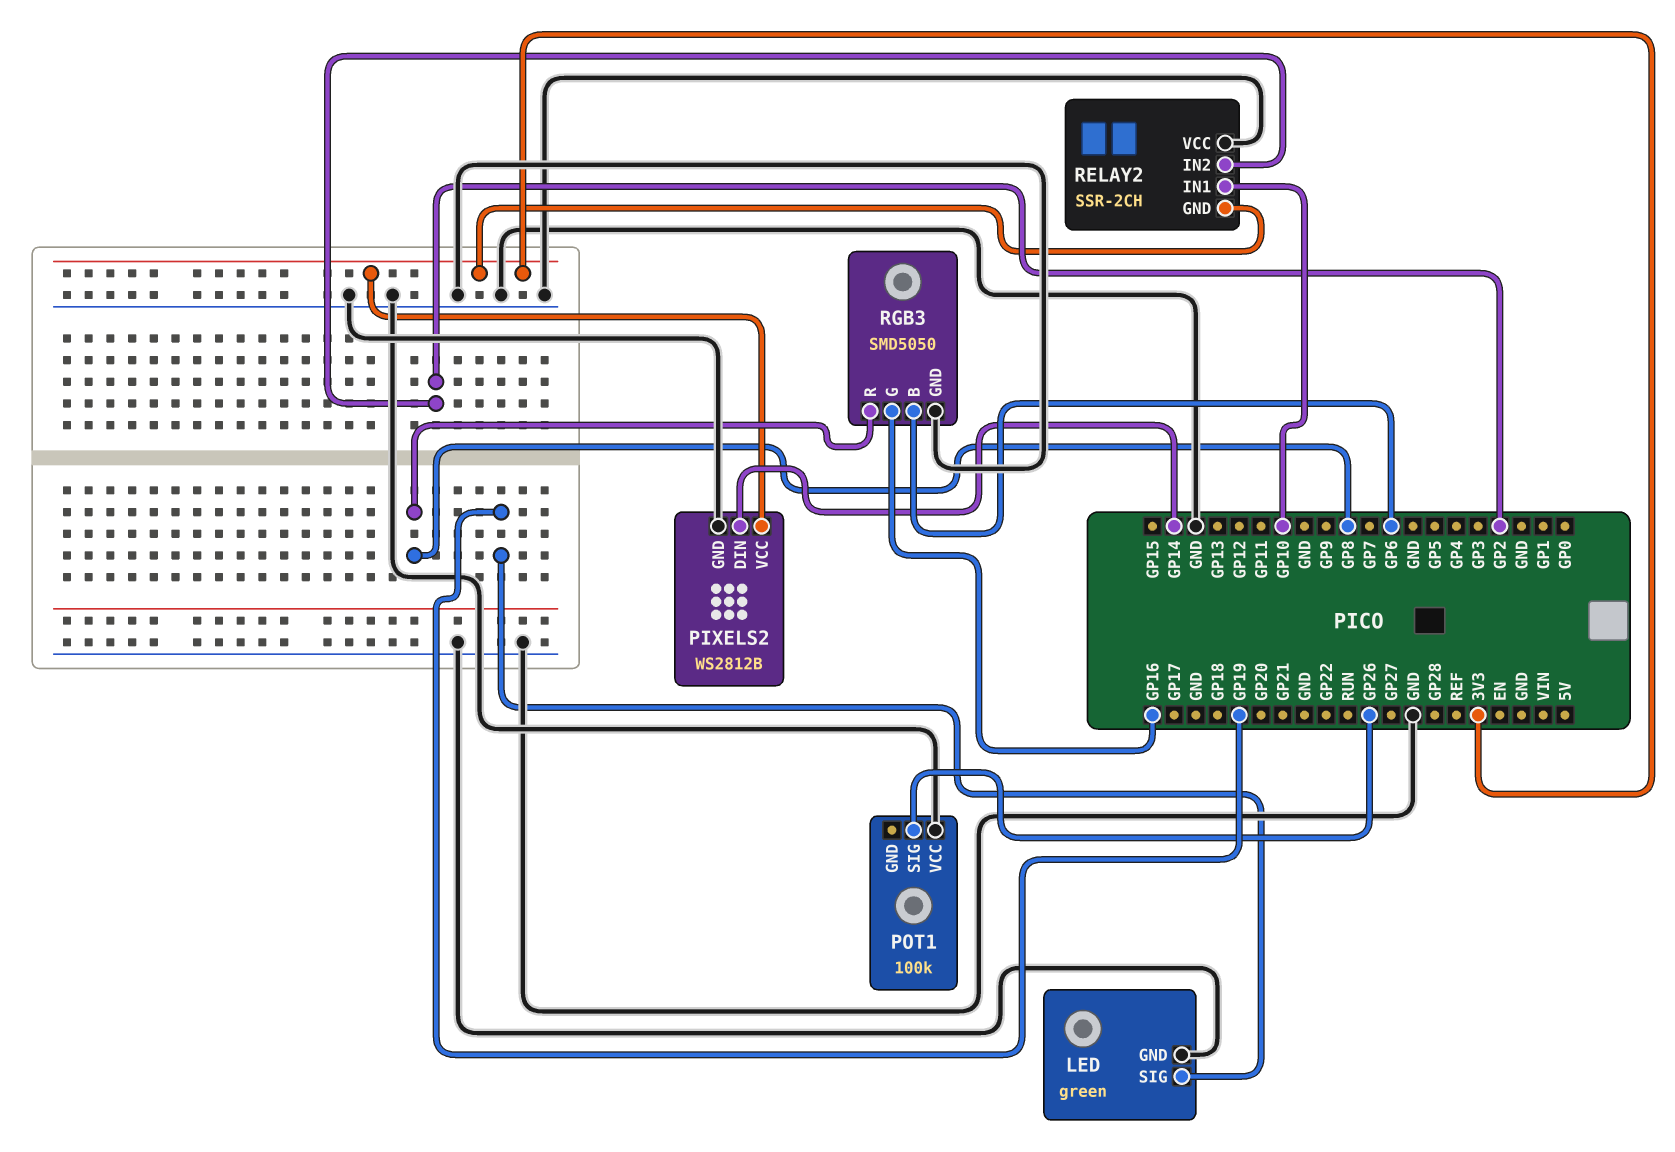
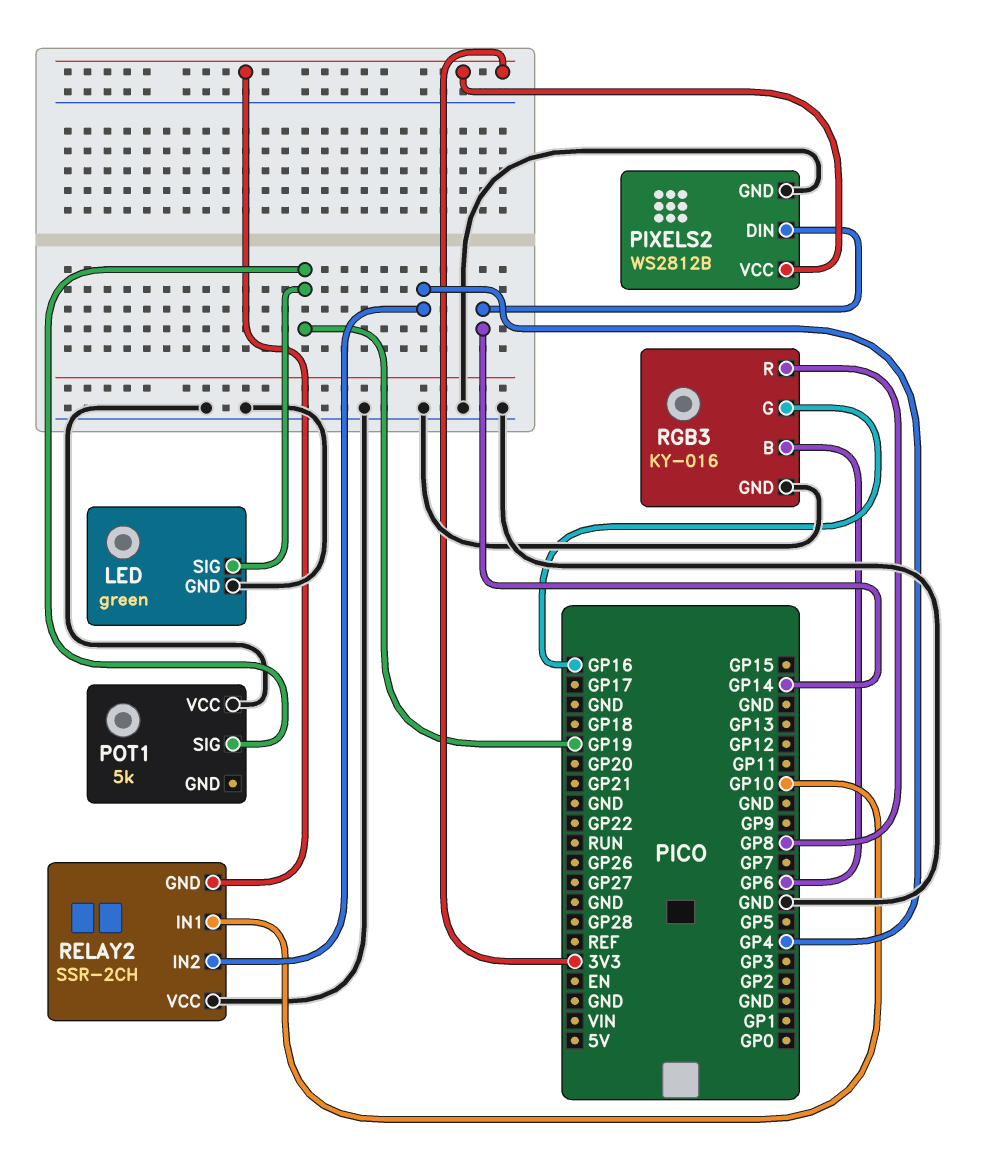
POT1: 100k -> 5k
POT1 pin SIG: GP26 -> GP19
RELAY2 pin IN2: GP2 -> GP4
RGB3: SMD5050 -> KY-016

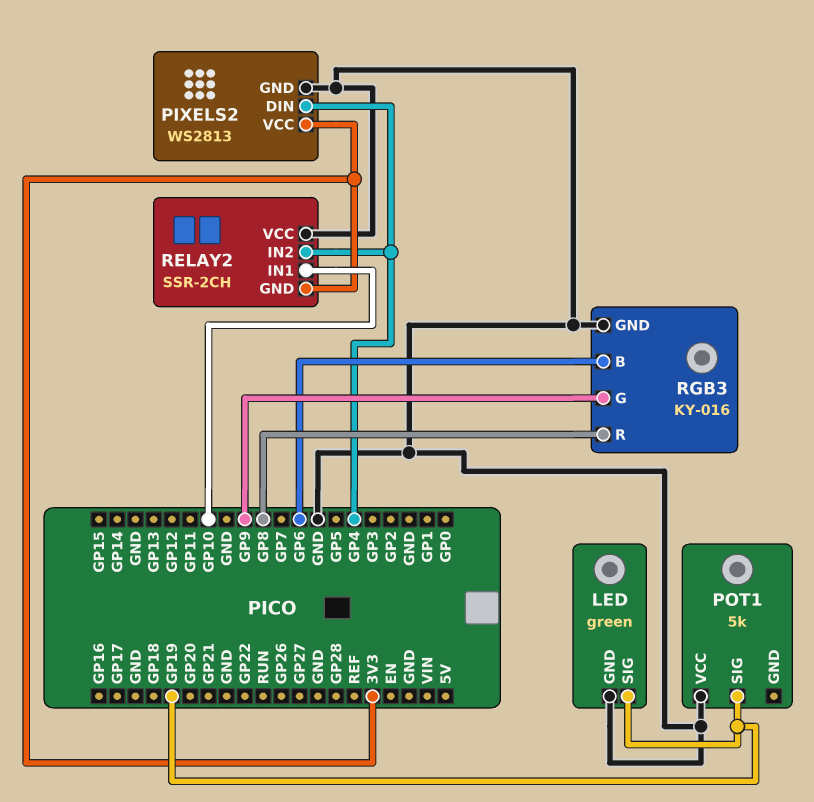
PIXELS2: WS2812B -> WS2813
PIXELS2 pin DIN: GP14 -> GP4
RGB3 pin G: GP16 -> GP9

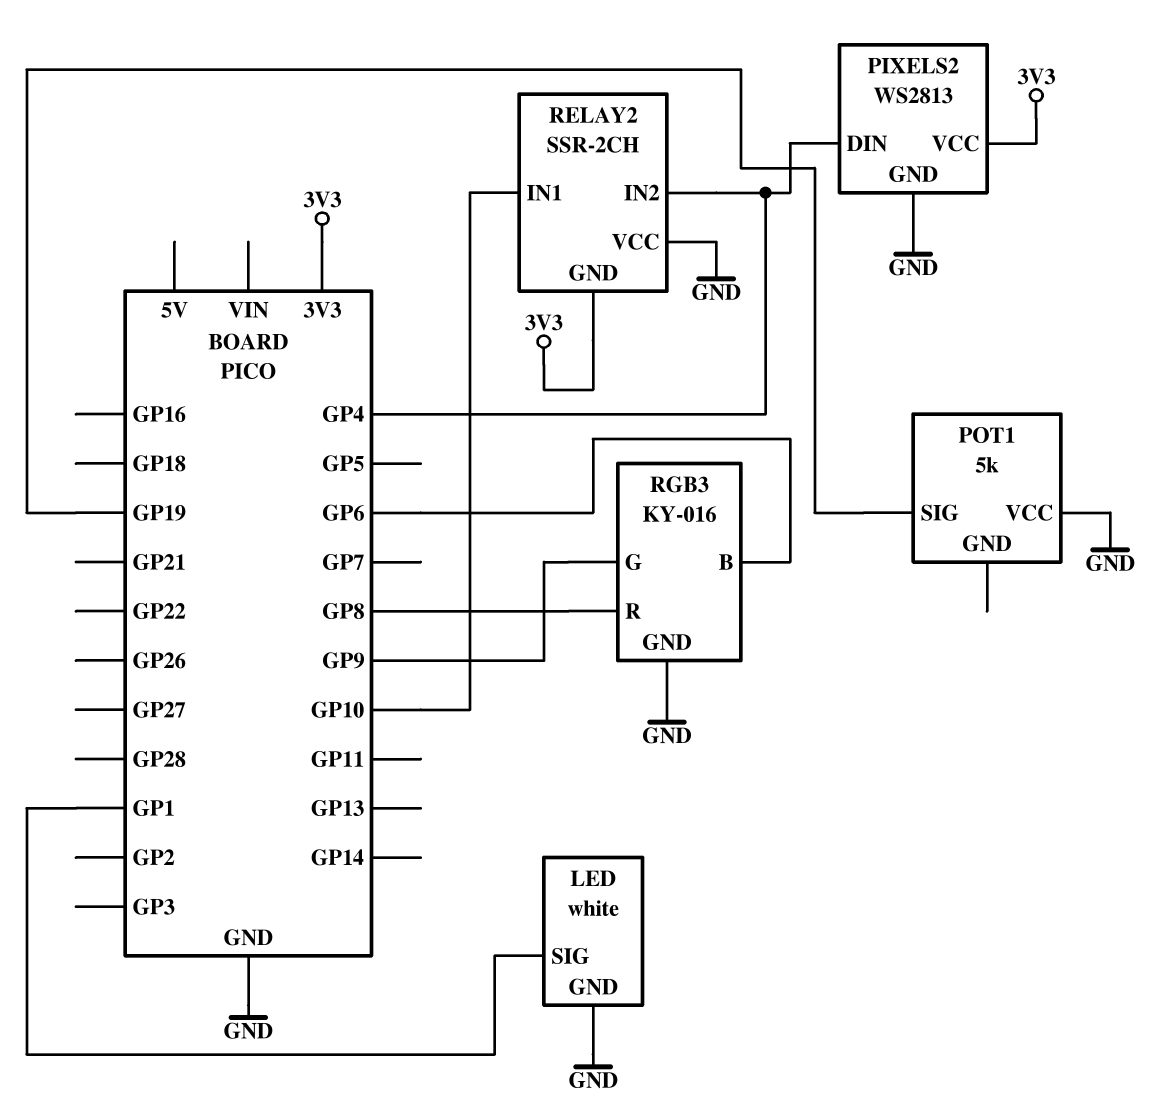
LED: green -> white
LED pin SIG: GP19 -> GP1

